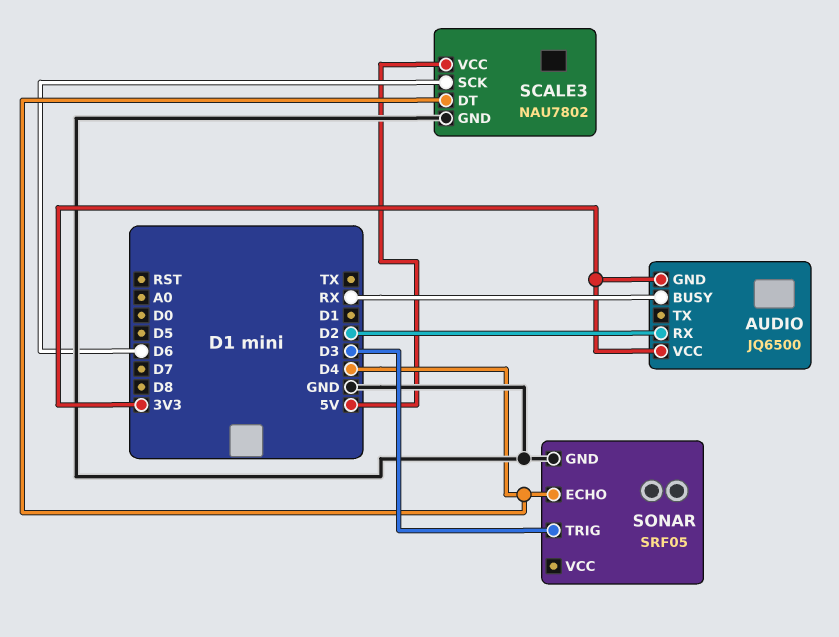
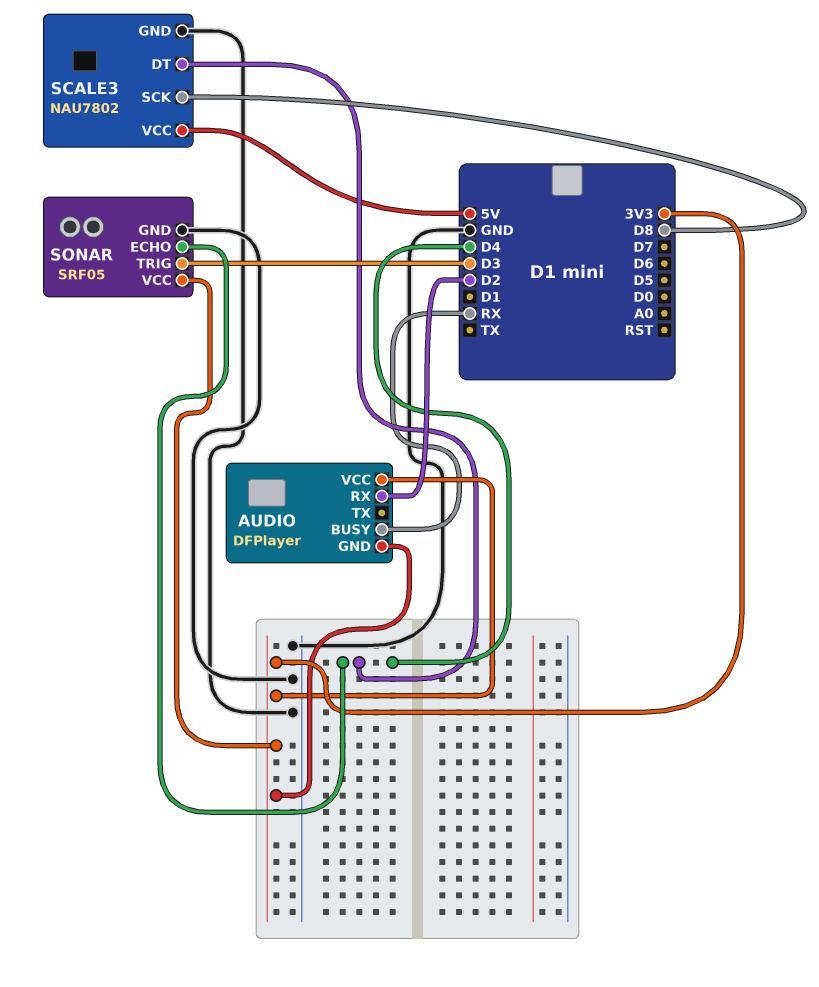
AUDIO: JQ6500 -> DFPlayer
SCALE3 pin SCK: D6 -> D8
SONAR pin VCC: none -> 3V3

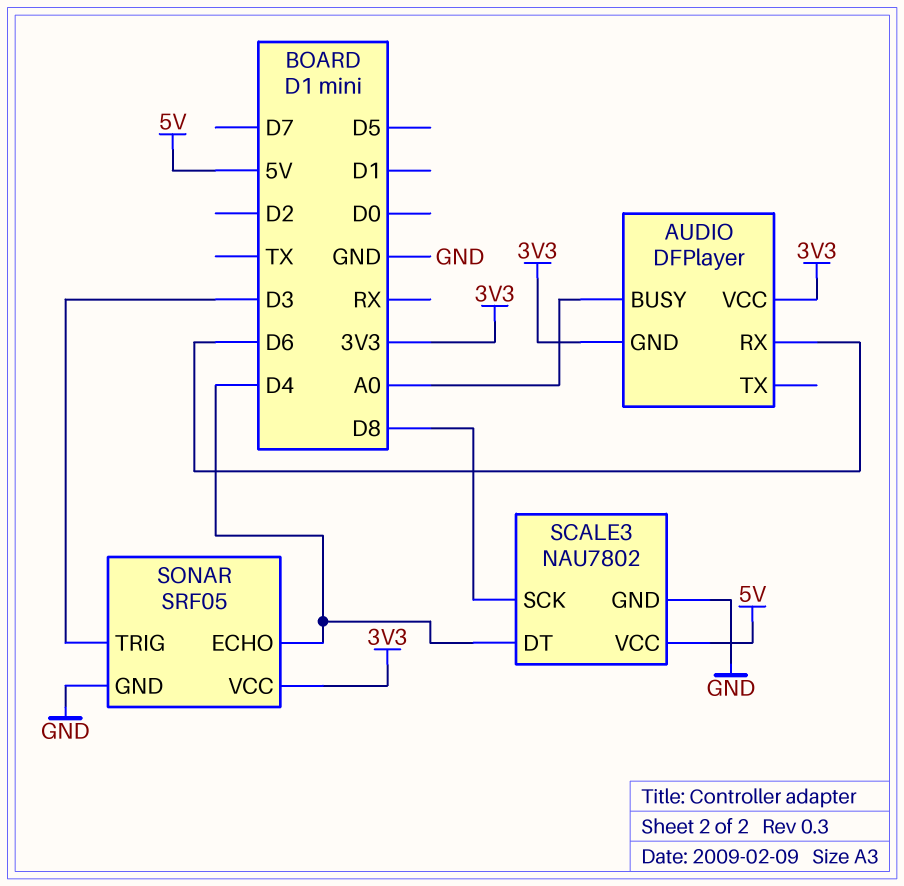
AUDIO pin BUSY: RX -> A0
AUDIO pin RX: D2 -> D6

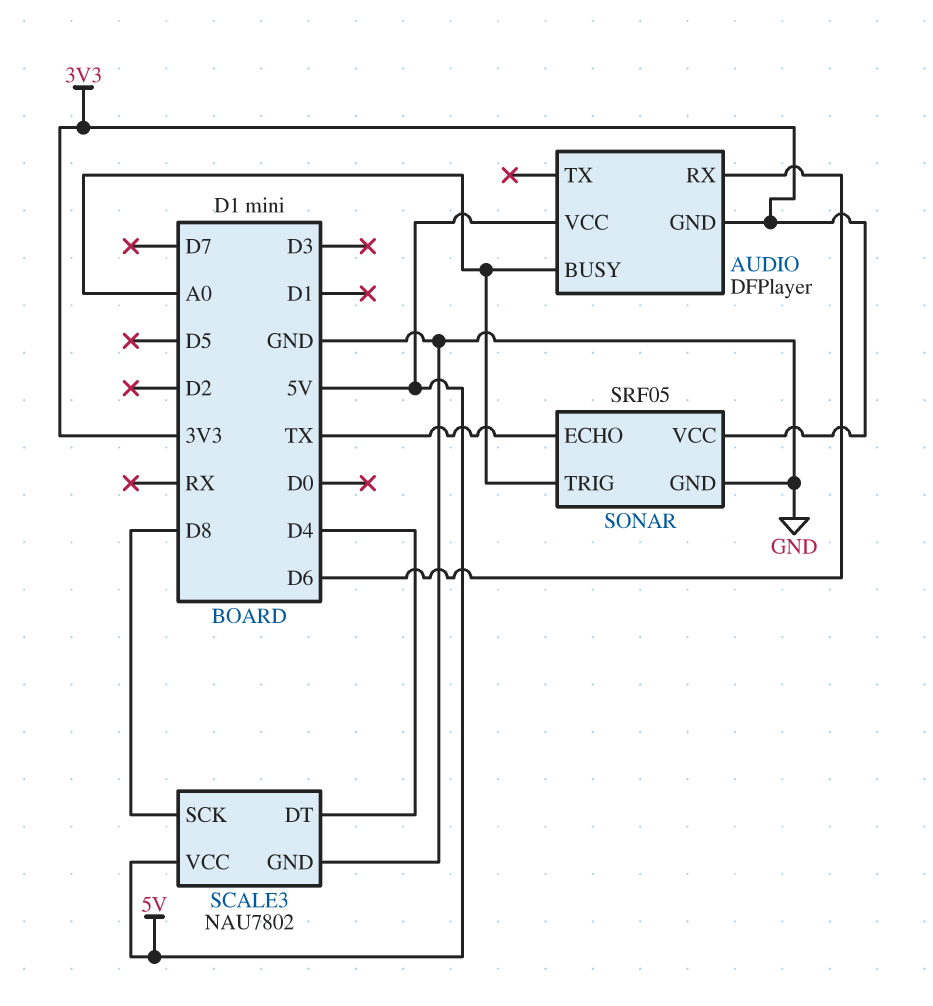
AUDIO pin VCC: 3V3 -> 5V
SONAR pin ECHO: D4 -> TX
SONAR pin TRIG: D3 -> A0

